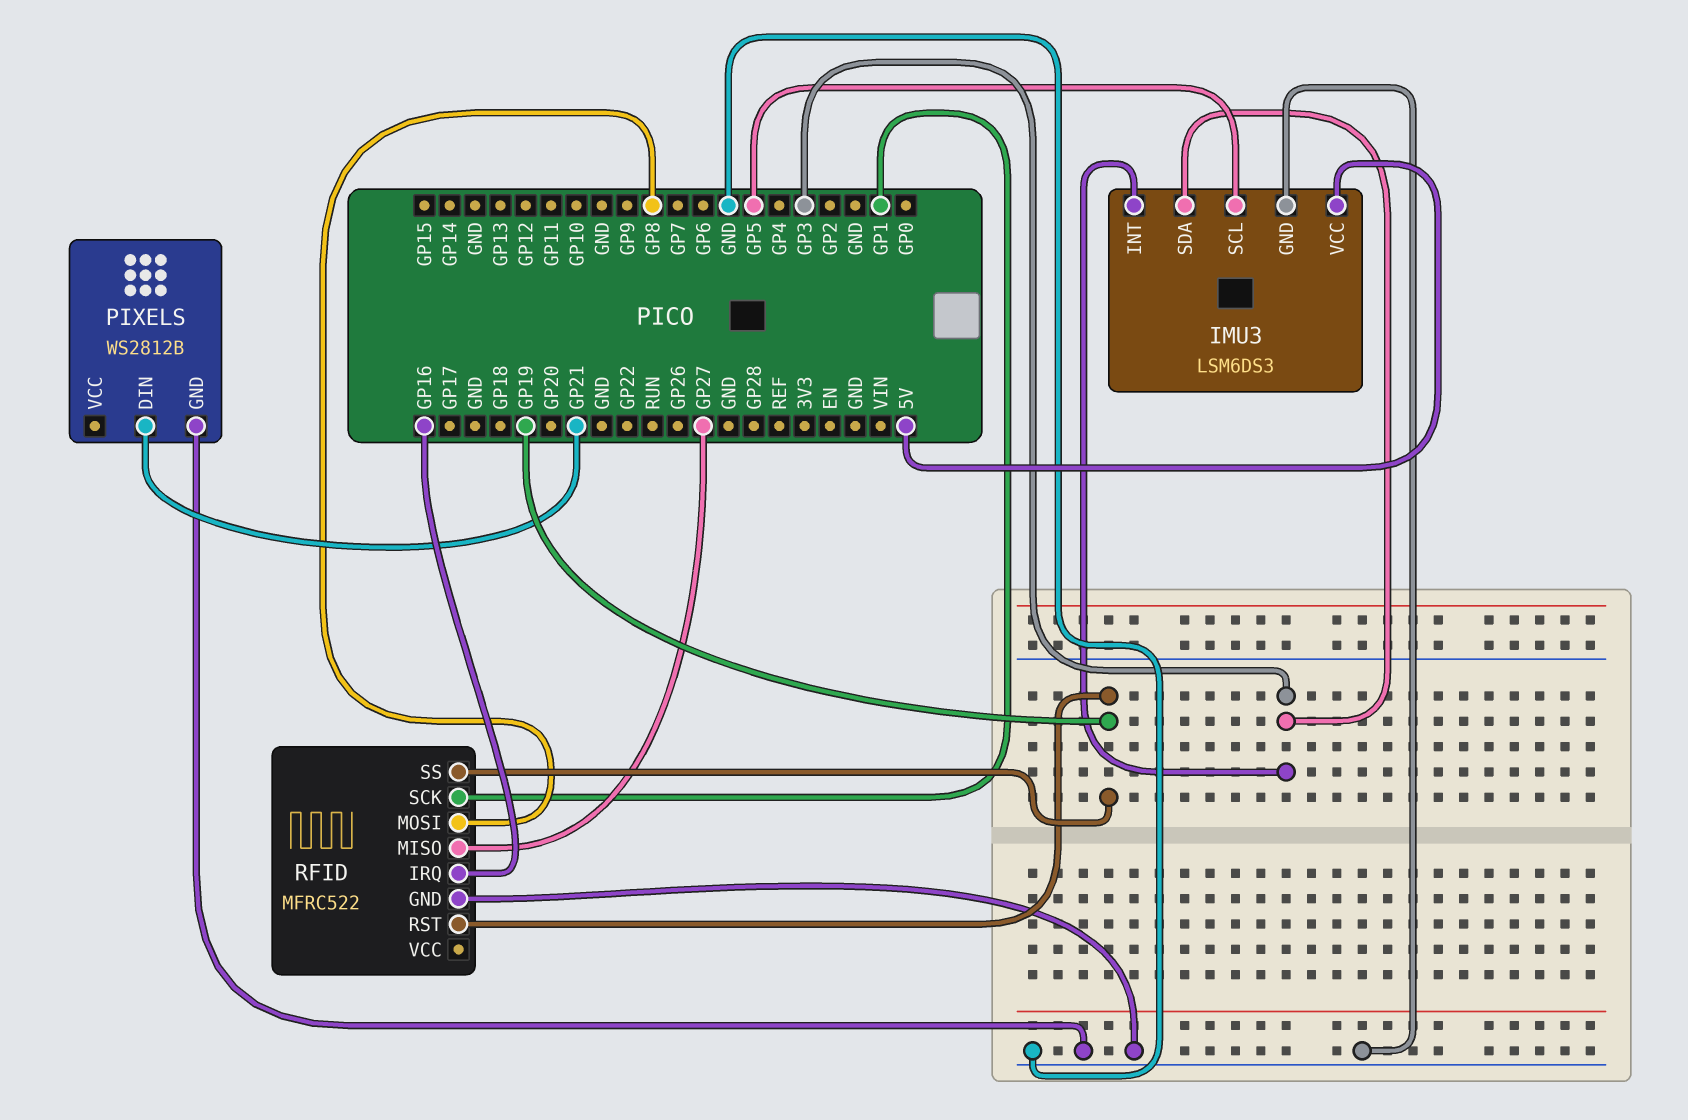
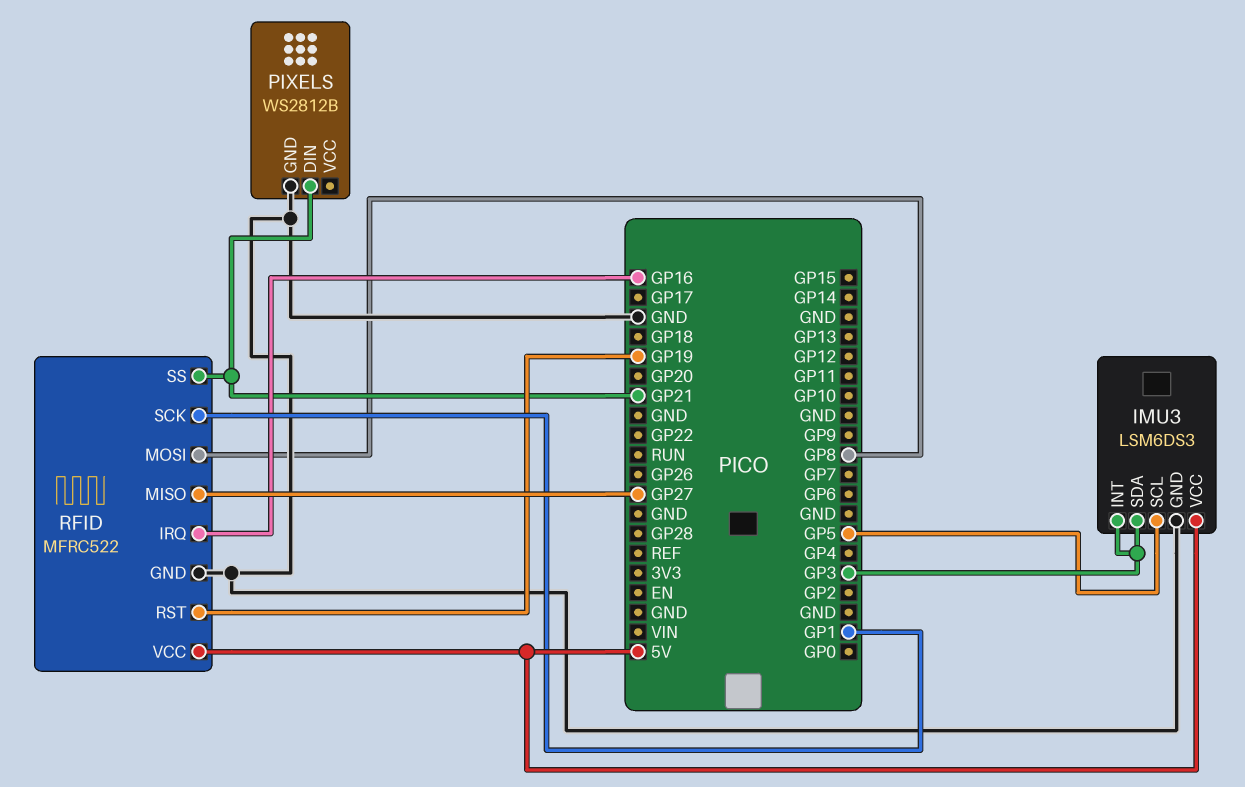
RFID pin SS: GP19 -> GP21
RFID pin VCC: none -> 5V

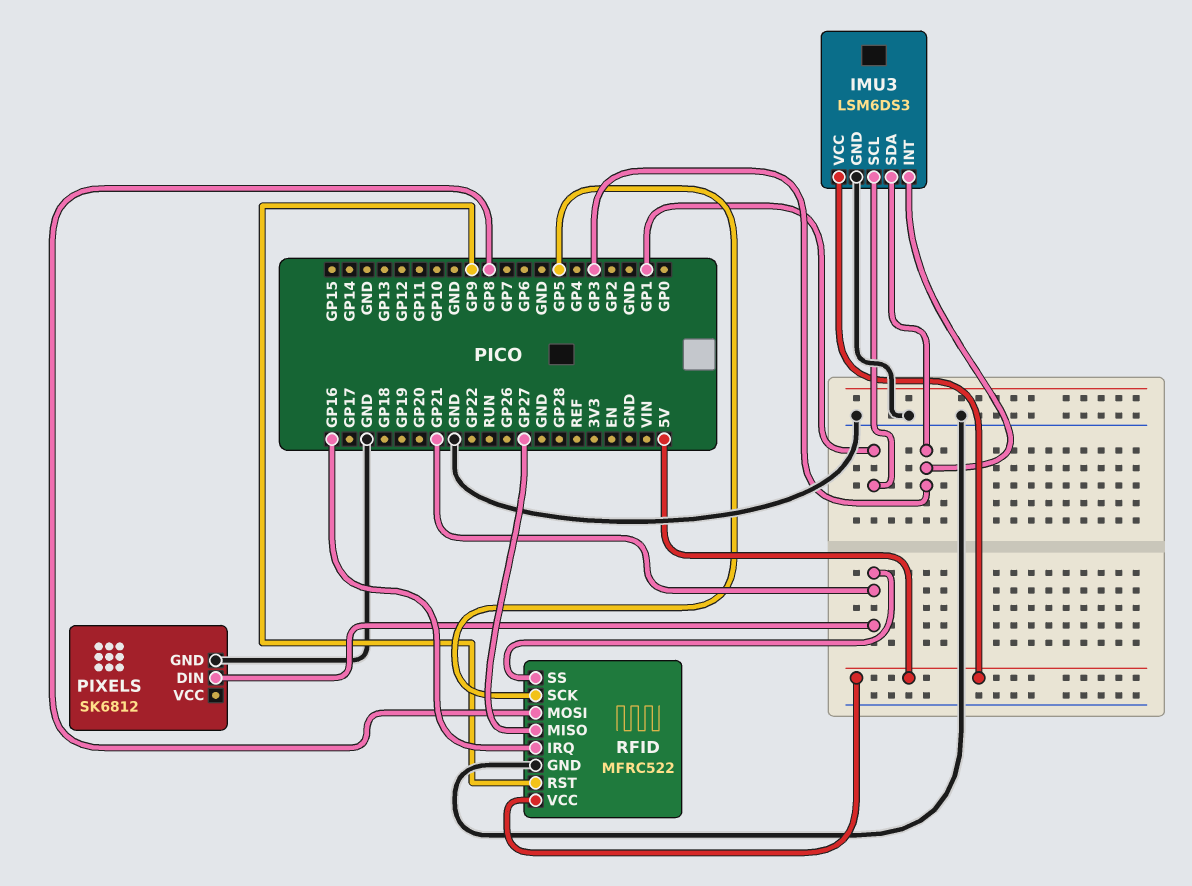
IMU3 pin SCL: GP5 -> GP1
PIXELS: WS2812B -> SK6812
RFID pin RST: GP19 -> GP9
RFID pin SCK: GP1 -> GP5

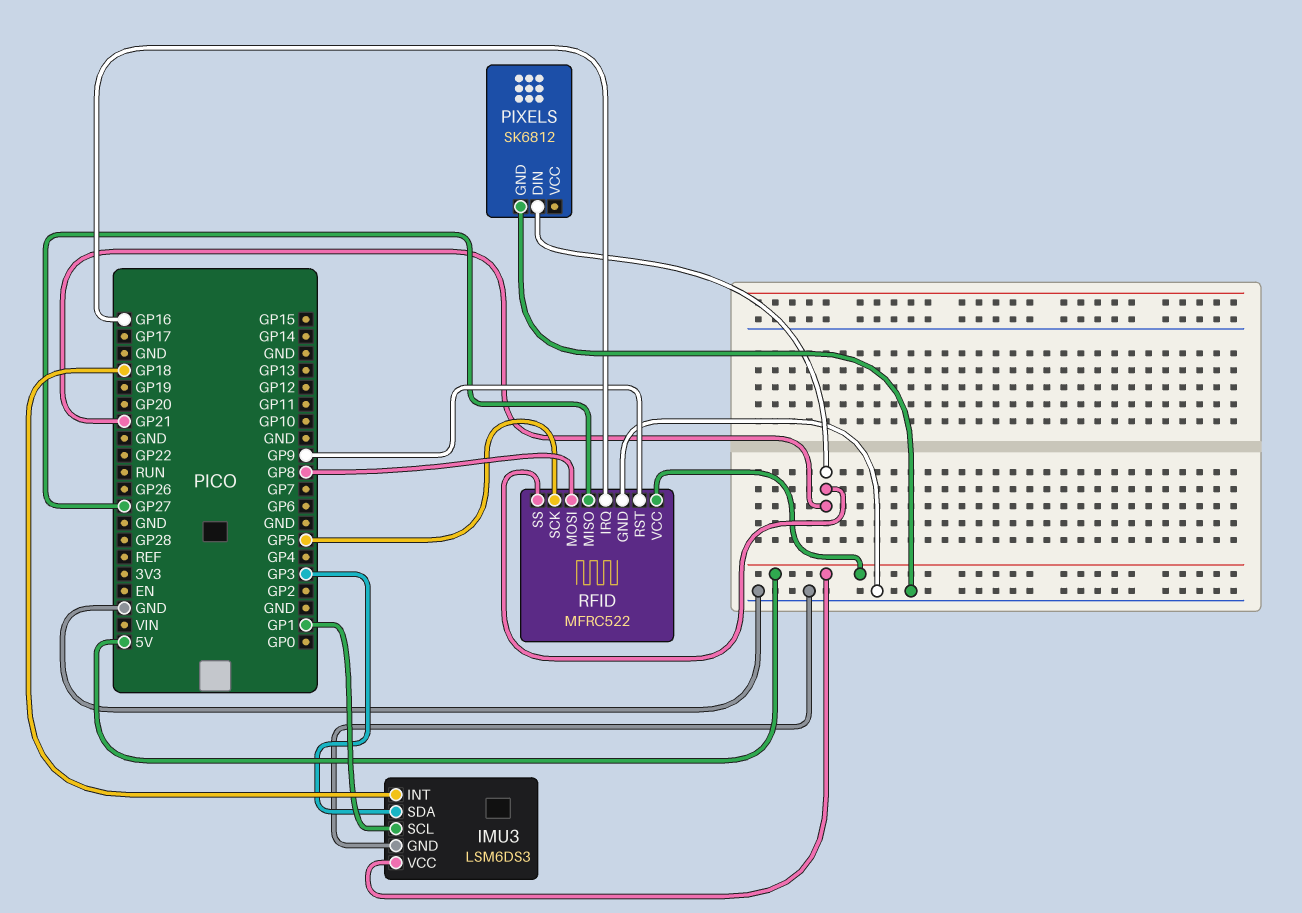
IMU3 pin INT: GP3 -> GP18

